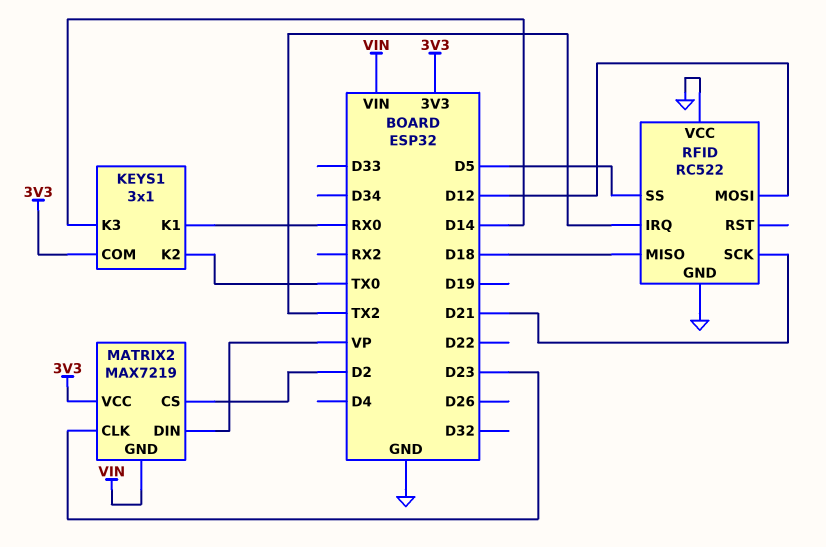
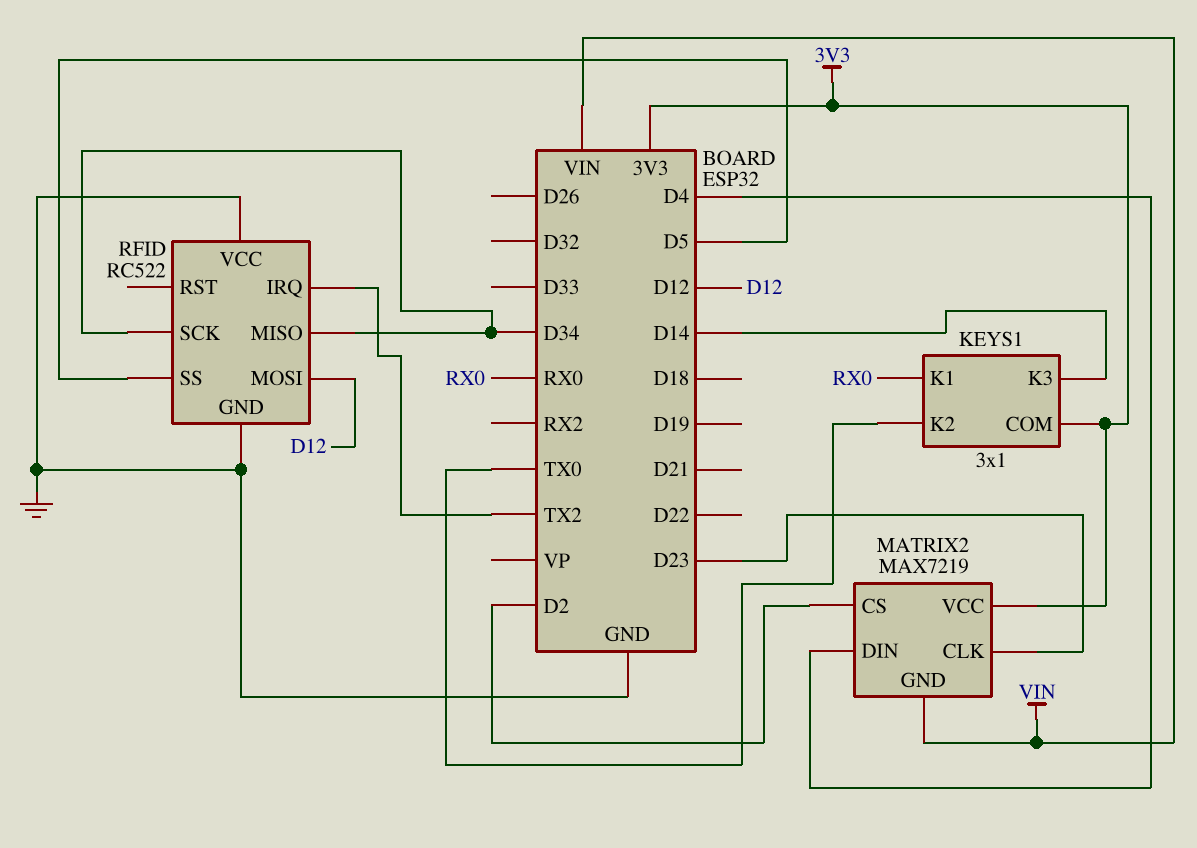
MATRIX2 pin DIN: VP -> D4
RFID pin MISO: D18 -> D34
RFID pin SCK: D21 -> D34

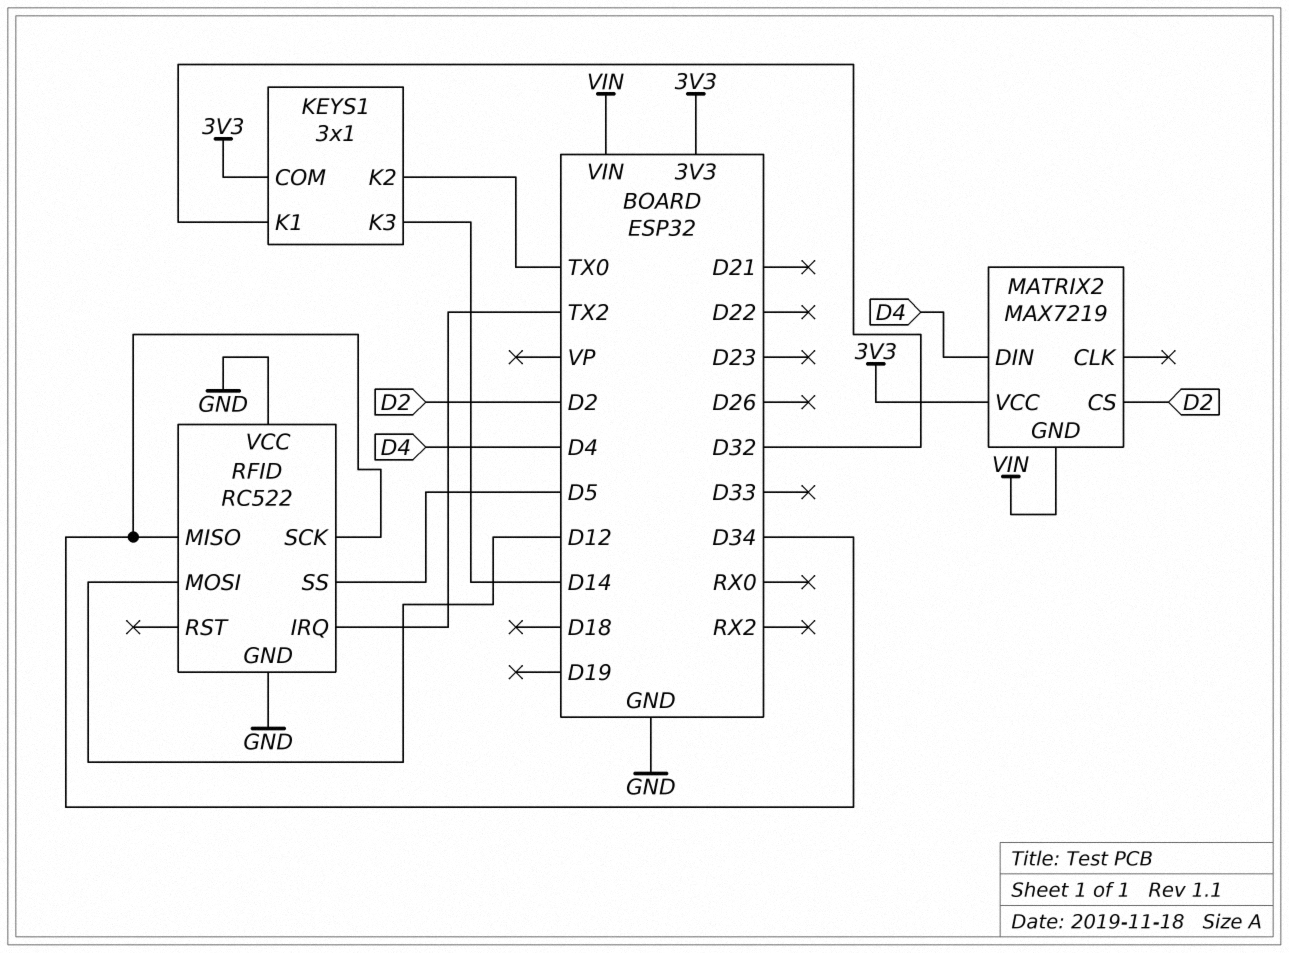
KEYS1 pin K1: RX0 -> D32
MATRIX2 pin CLK: D23 -> none

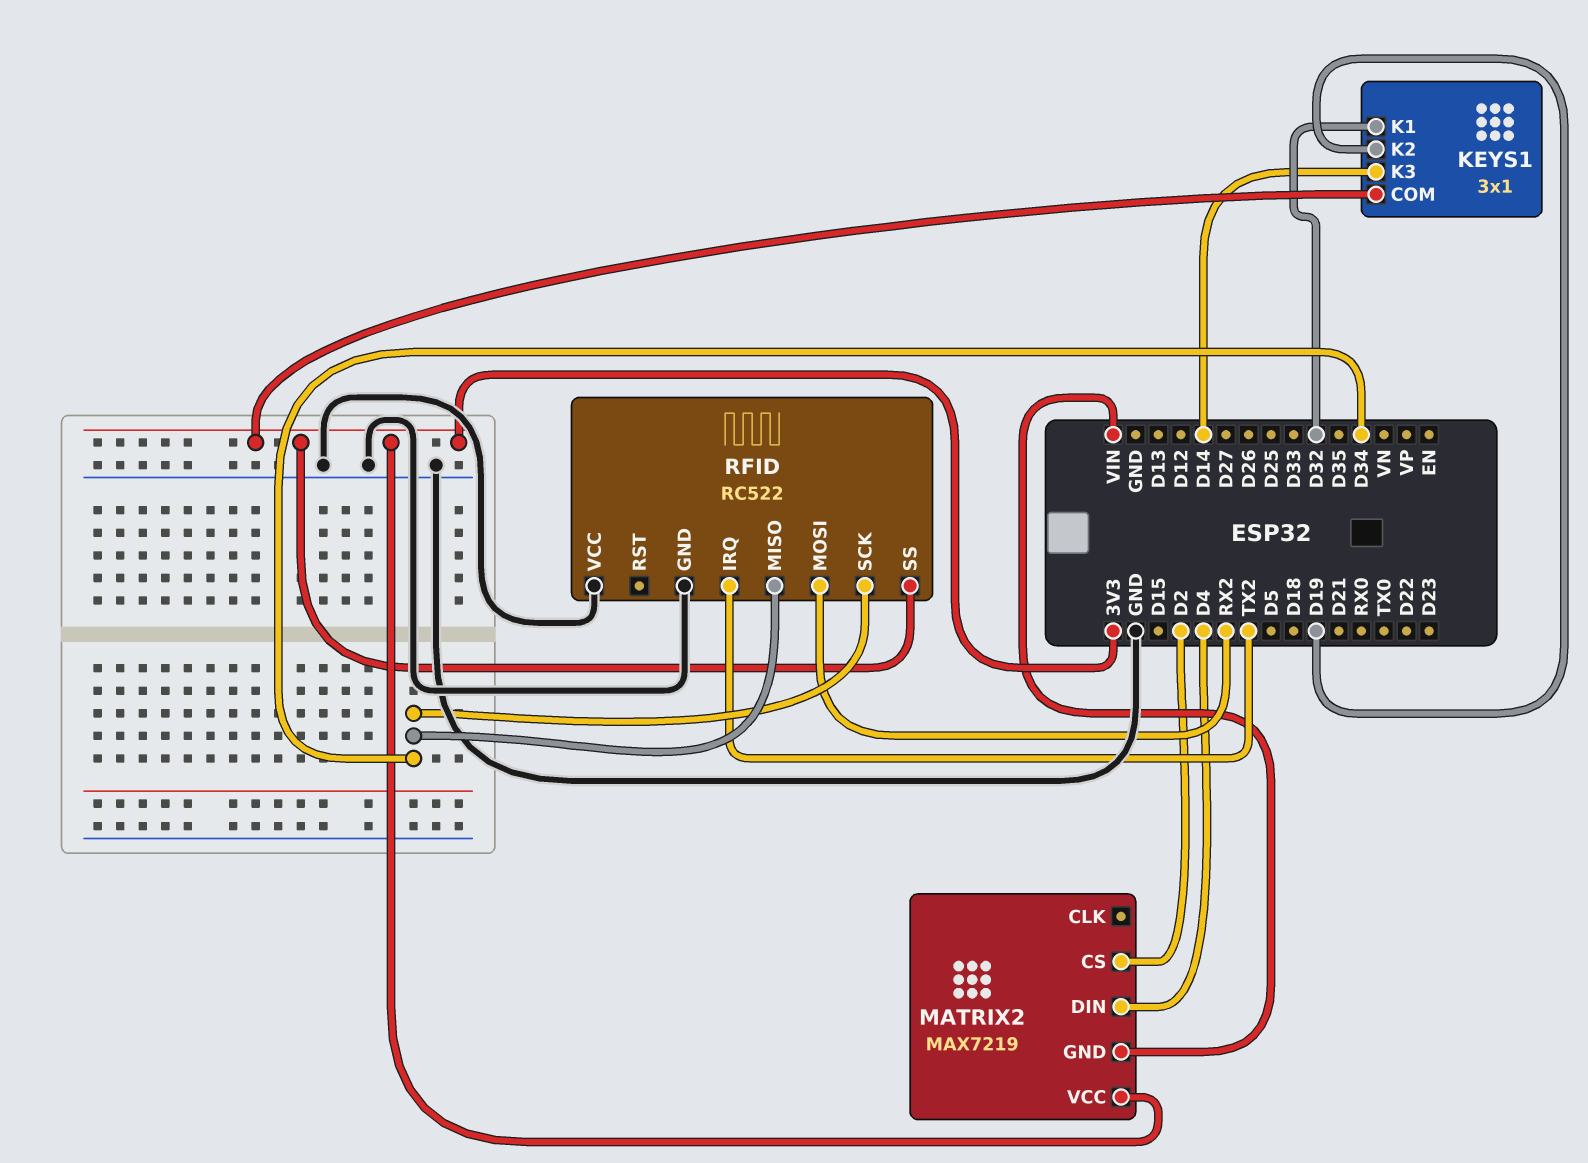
KEYS1 pin K2: TX0 -> D19
RFID pin MOSI: D12 -> RX2
RFID pin SS: D5 -> 3V3

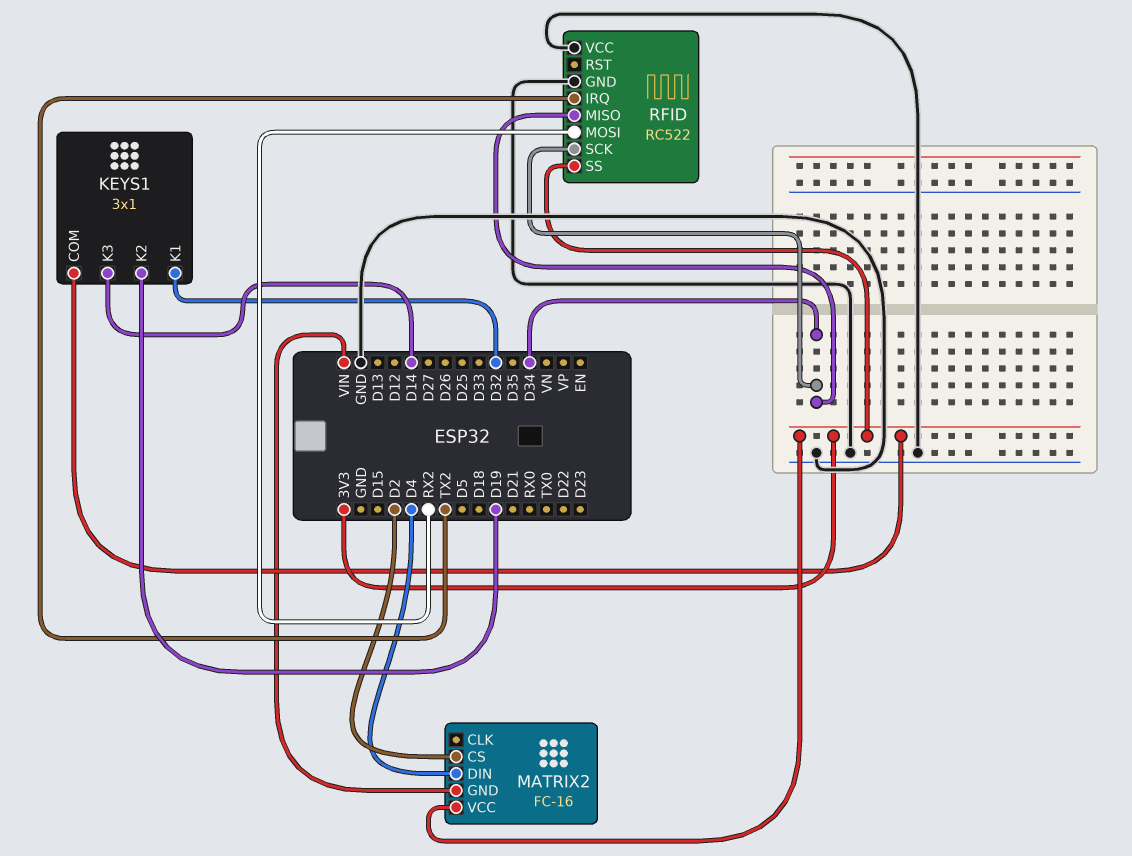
MATRIX2: MAX7219 -> FC-16

